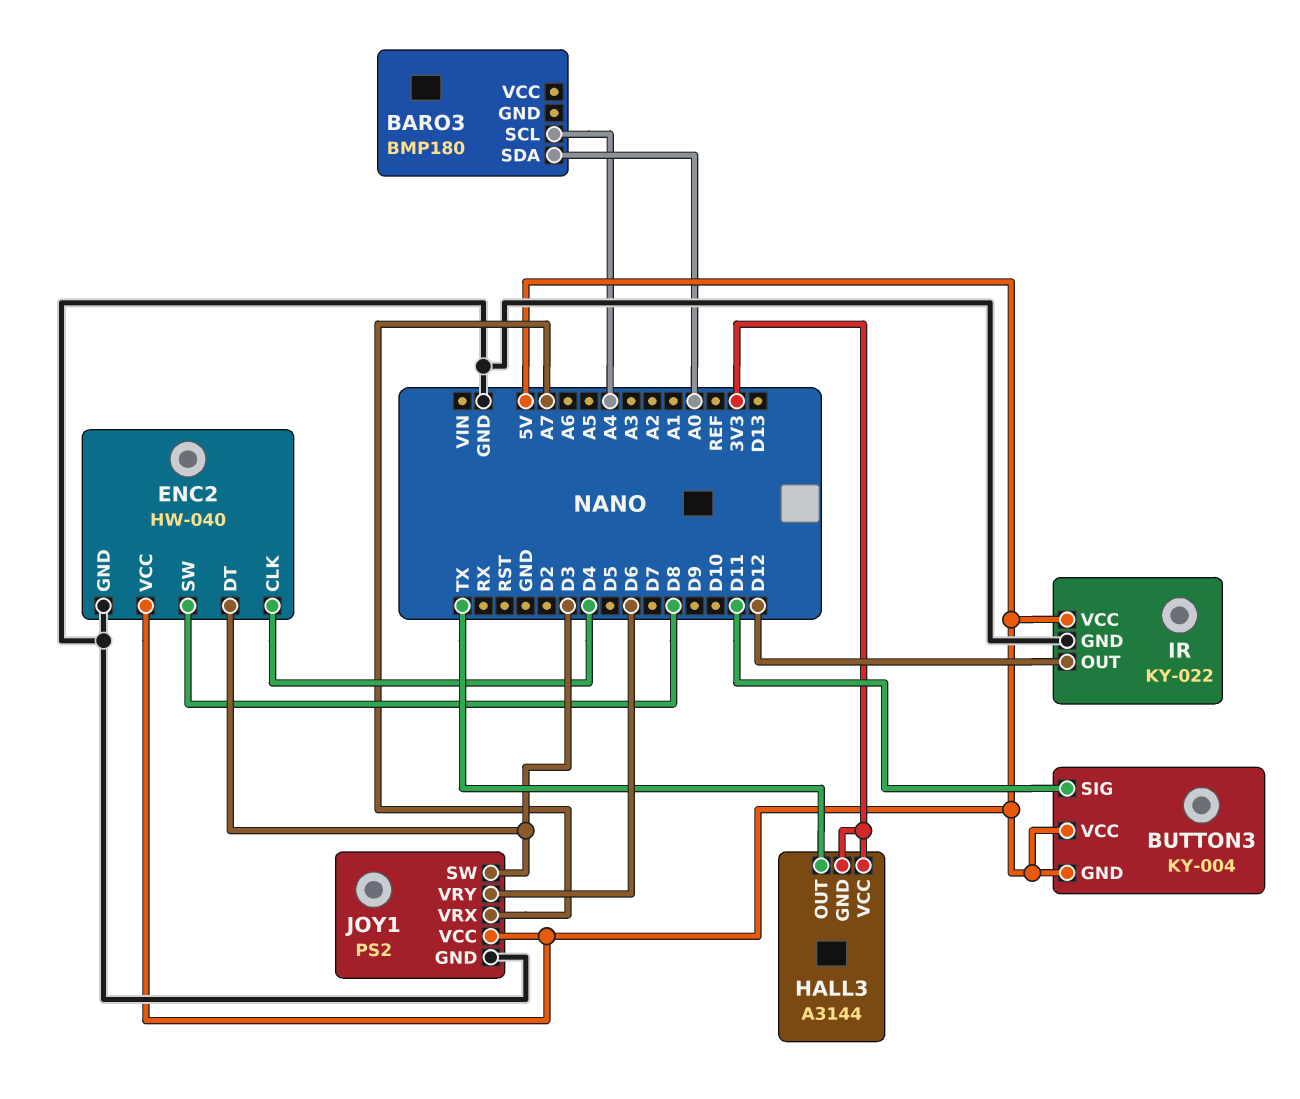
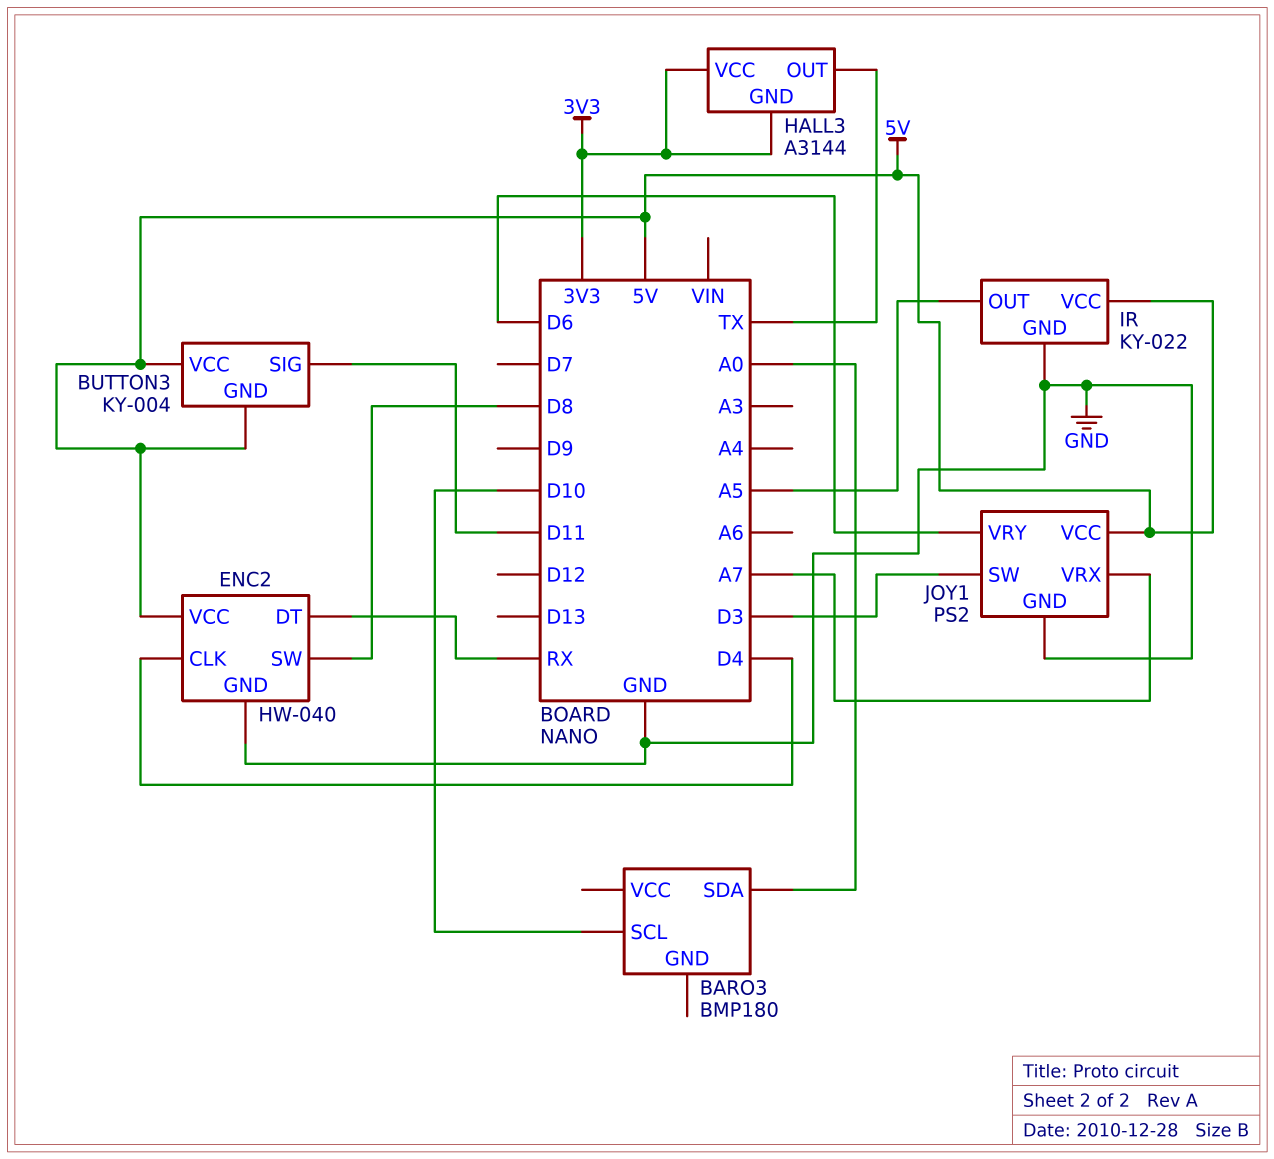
BARO3 pin SCL: A4 -> D10
ENC2 pin DT: D3 -> RX
IR pin OUT: D12 -> A5

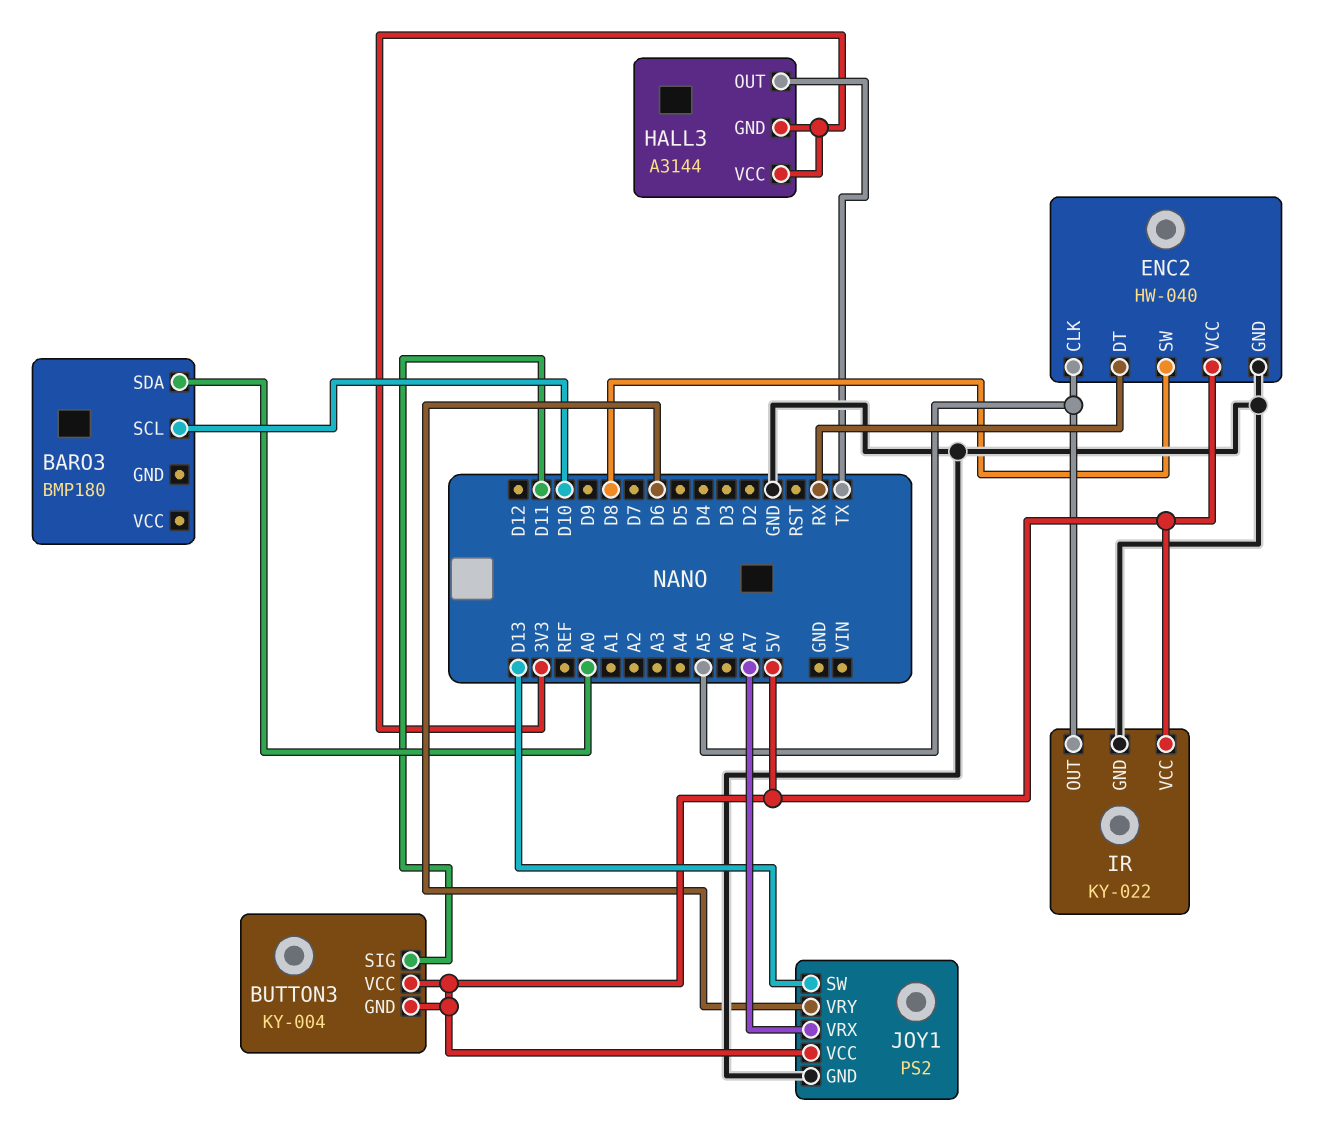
ENC2 pin CLK: D4 -> A5
JOY1 pin SW: D3 -> D13

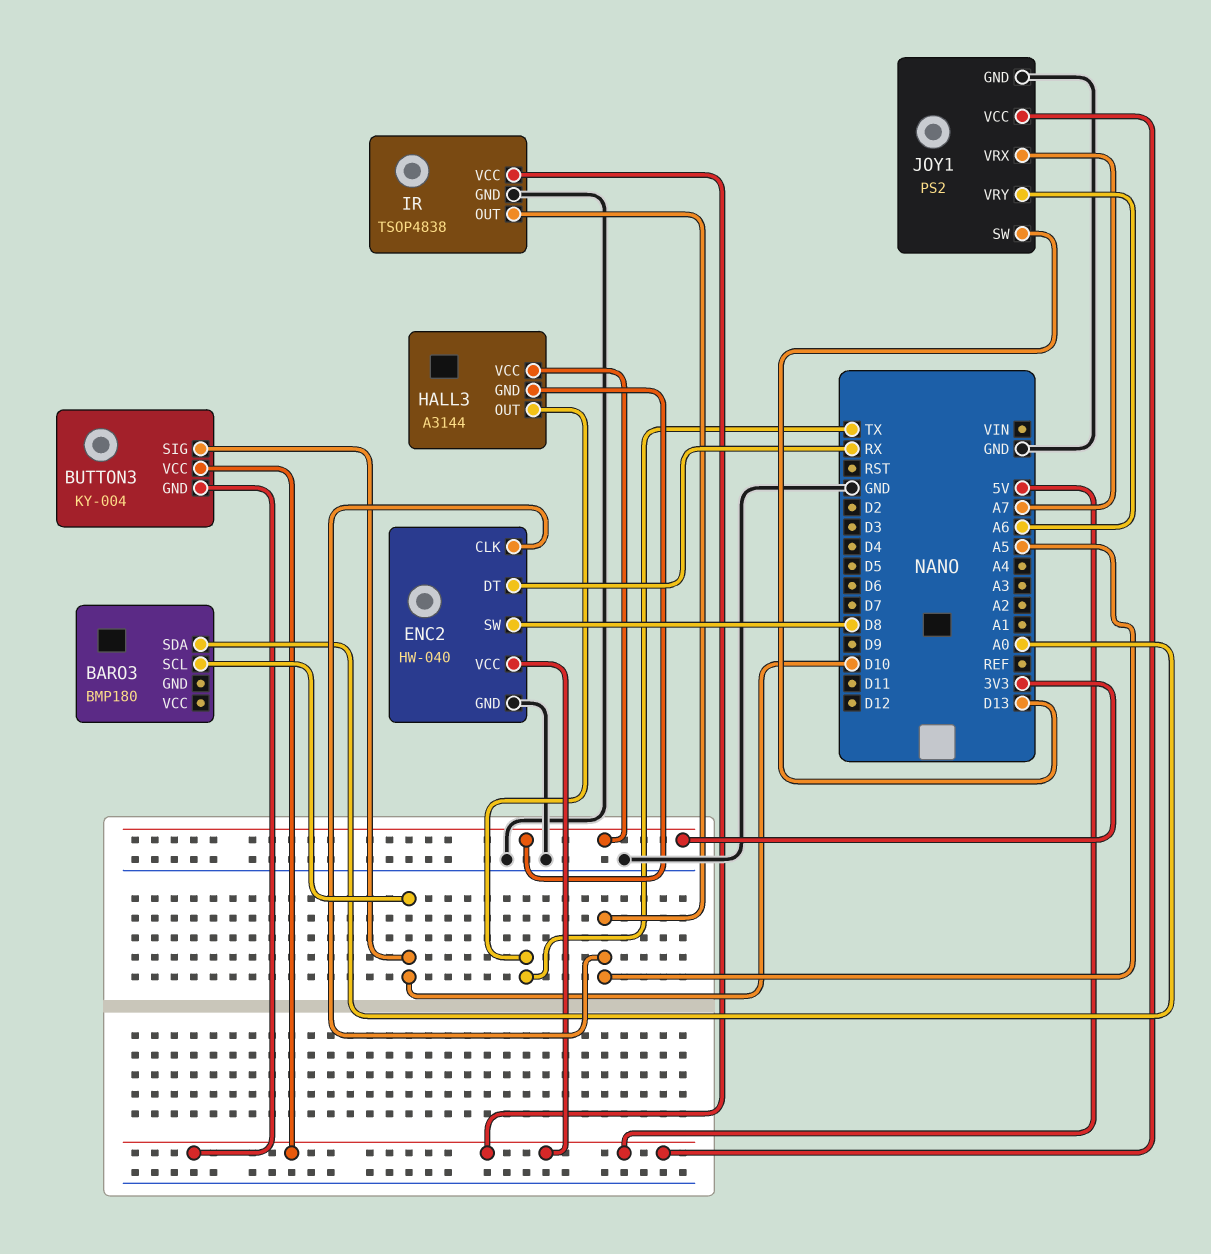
BUTTON3 pin SIG: D11 -> D10
IR: KY-022 -> TSOP4838
JOY1 pin VRY: D6 -> A6

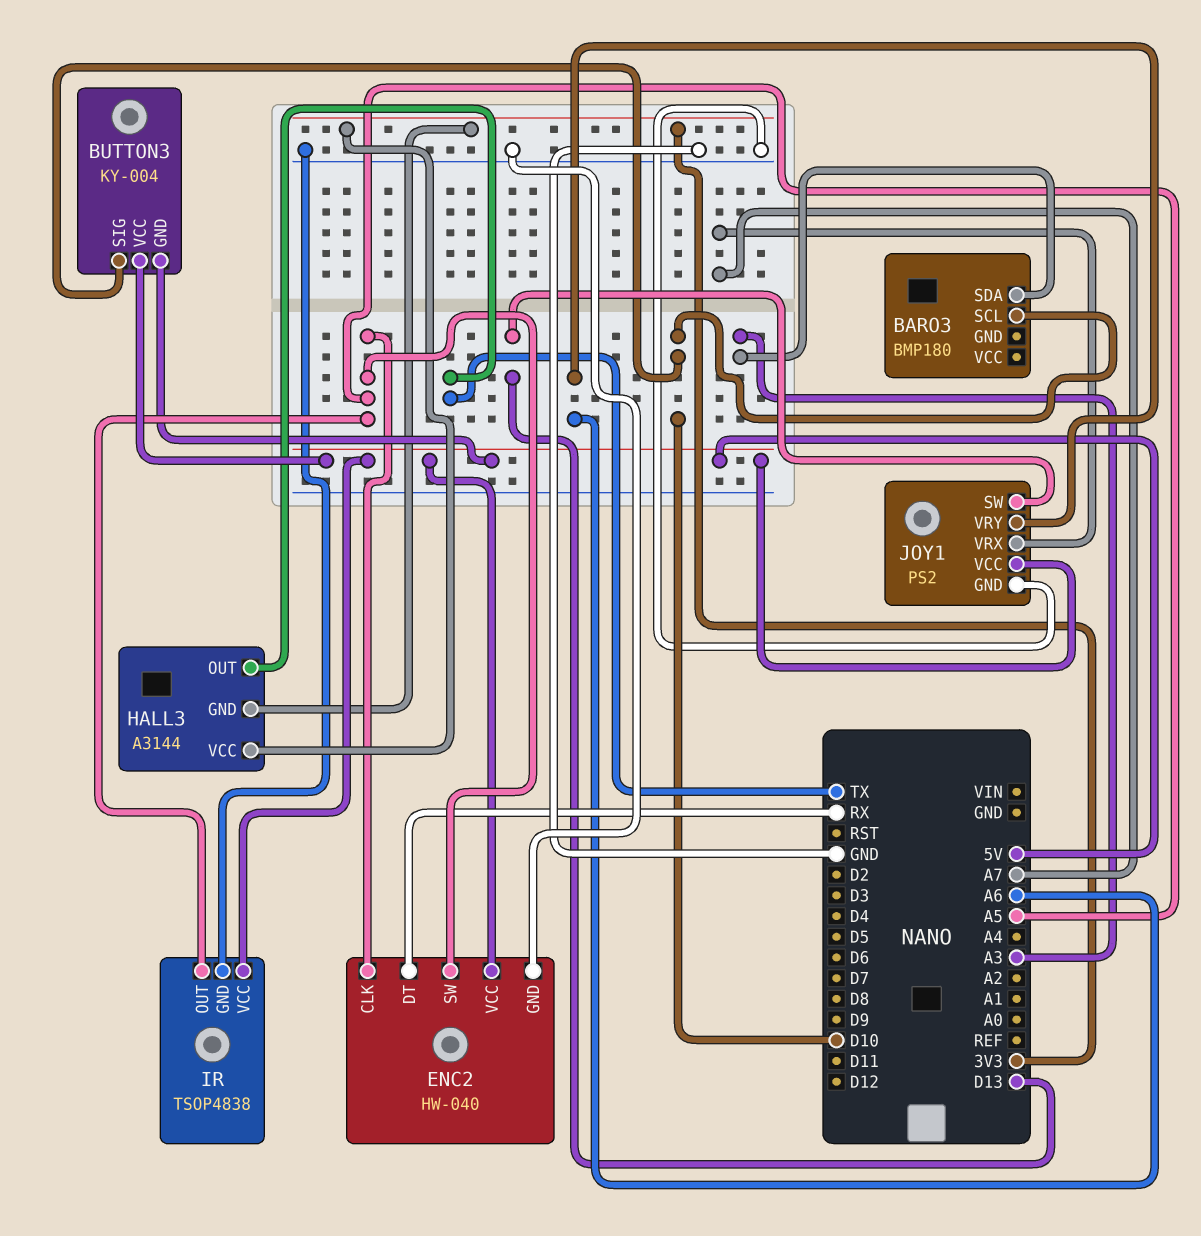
BARO3 pin SDA: A0 -> A3
ENC2 pin SW: D8 -> A5

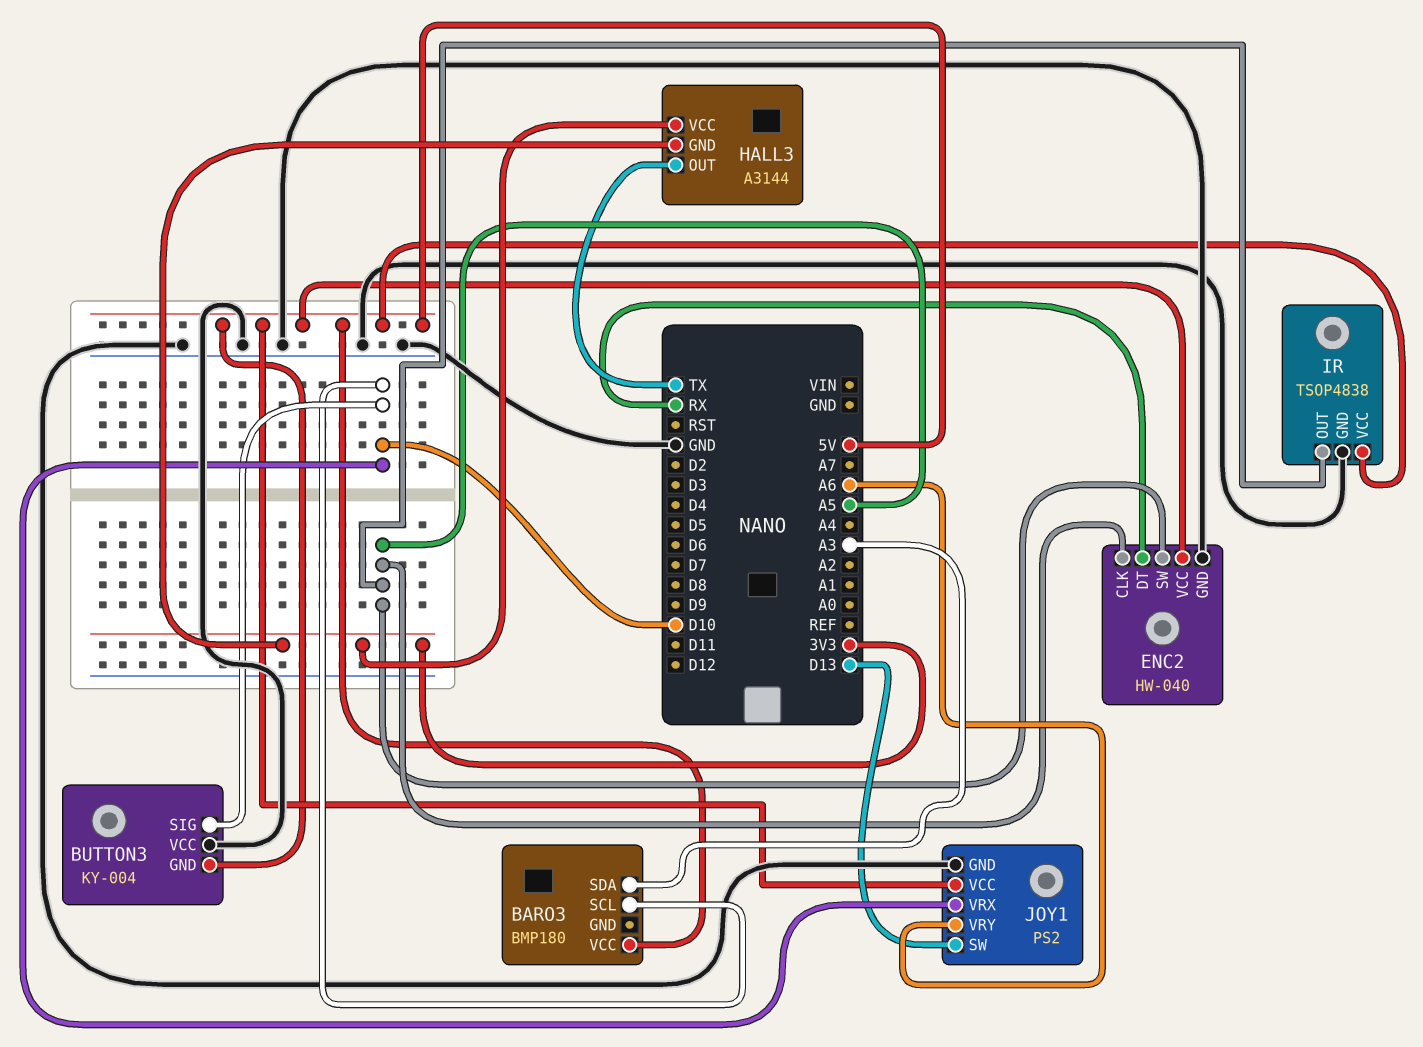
BARO3 pin VCC: none -> 5V
BUTTON3 pin VCC: 5V -> GND
JOY1 pin VRX: A7 -> D10

